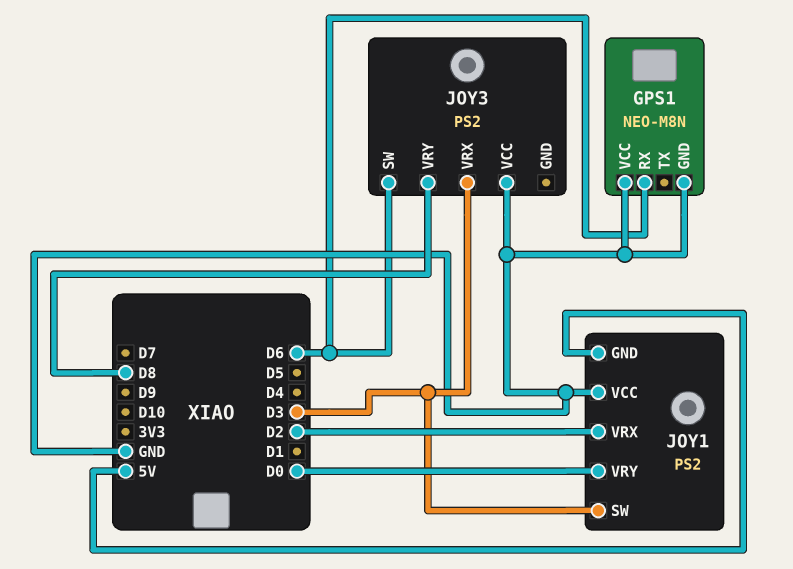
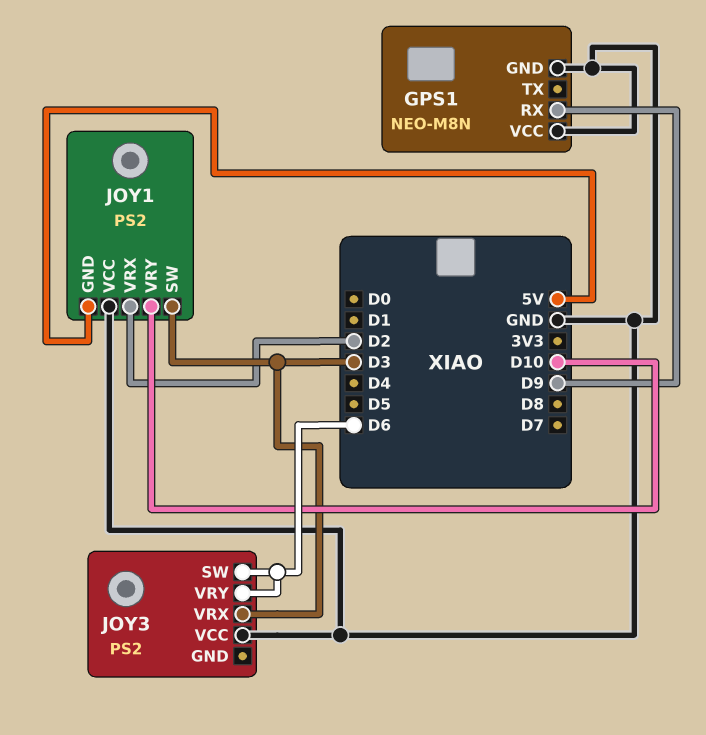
GPS1 pin RX: D6 -> D9
JOY1 pin VRY: D0 -> D10
JOY3 pin VRY: D8 -> D6

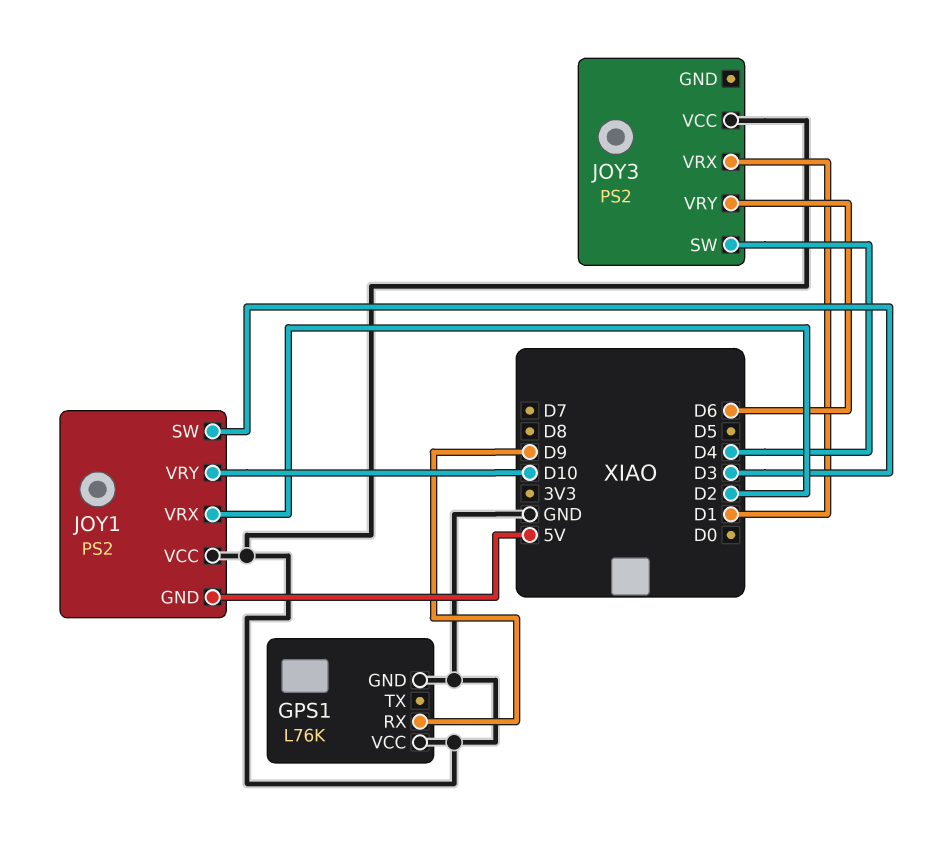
GPS1: NEO-M8N -> L76K
JOY3 pin SW: D6 -> D4
JOY3 pin VRX: D3 -> D1

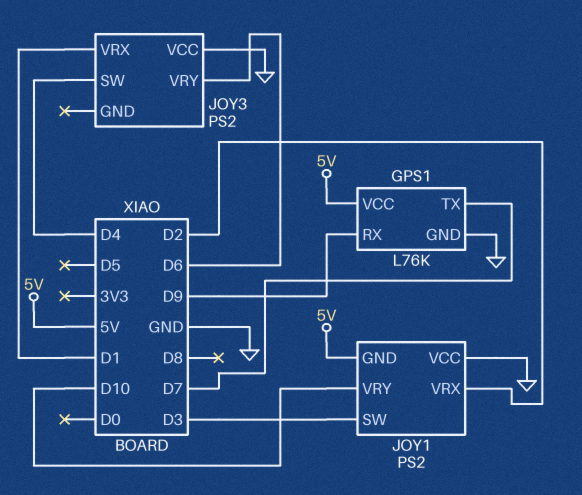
GPS1 pin TX: none -> D7
GPS1 pin VCC: GND -> 5V

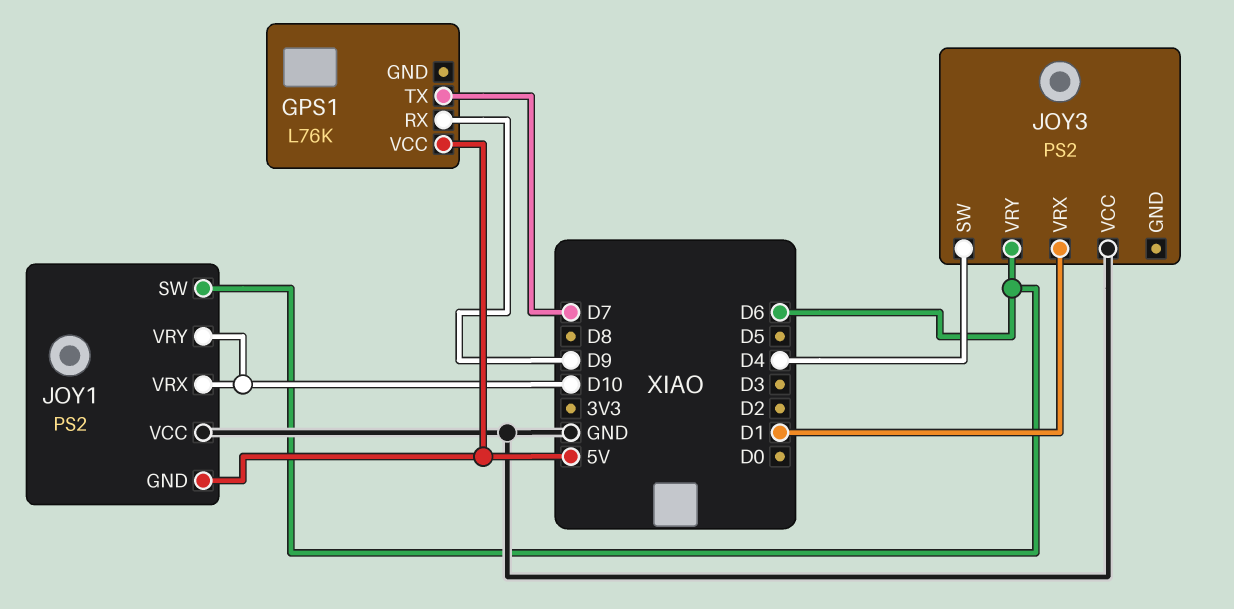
GPS1 pin GND: GND -> none
JOY1 pin SW: D3 -> D6
JOY1 pin VRX: D2 -> D10

